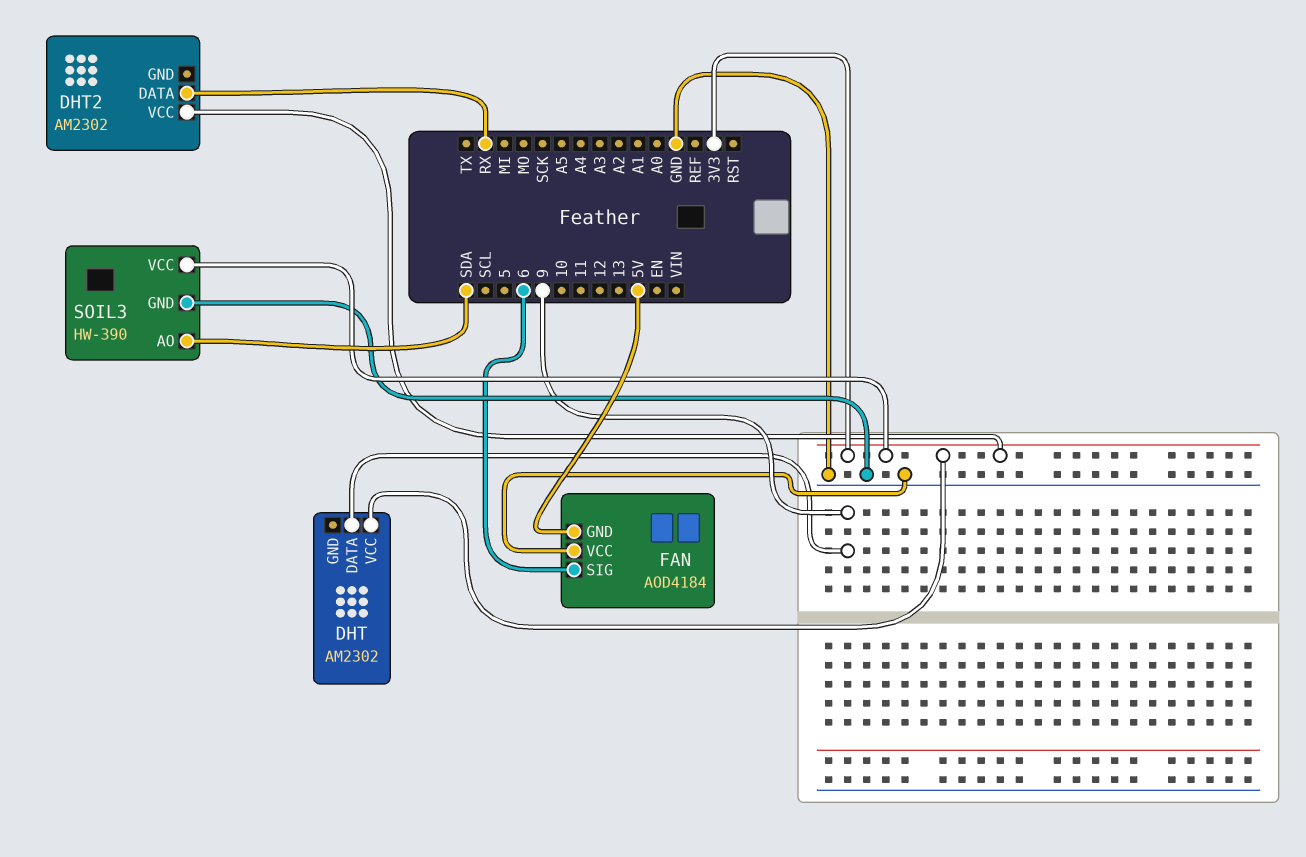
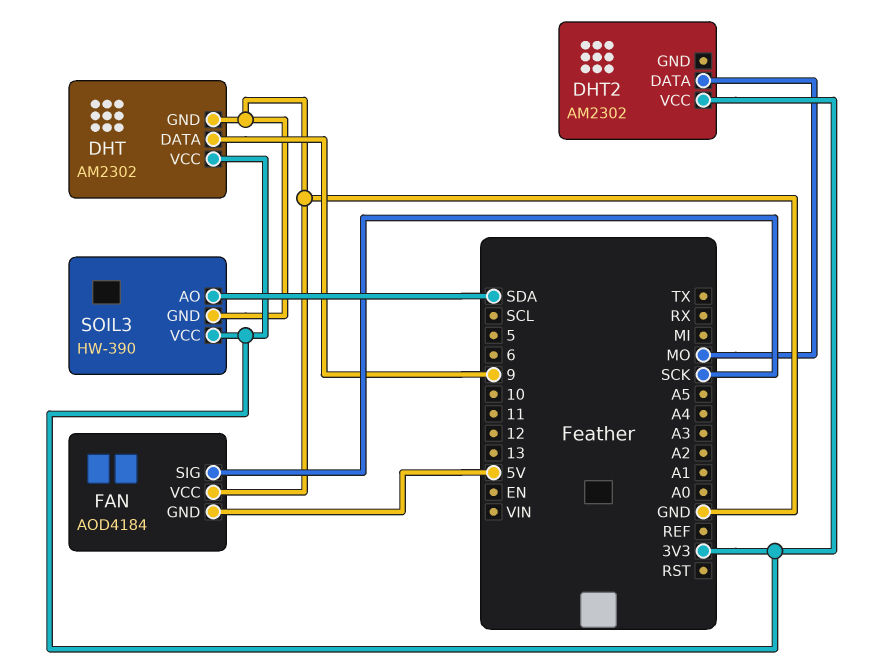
DHT pin GND: none -> GND
DHT2 pin DATA: RX -> MO
FAN pin SIG: 6 -> SCK

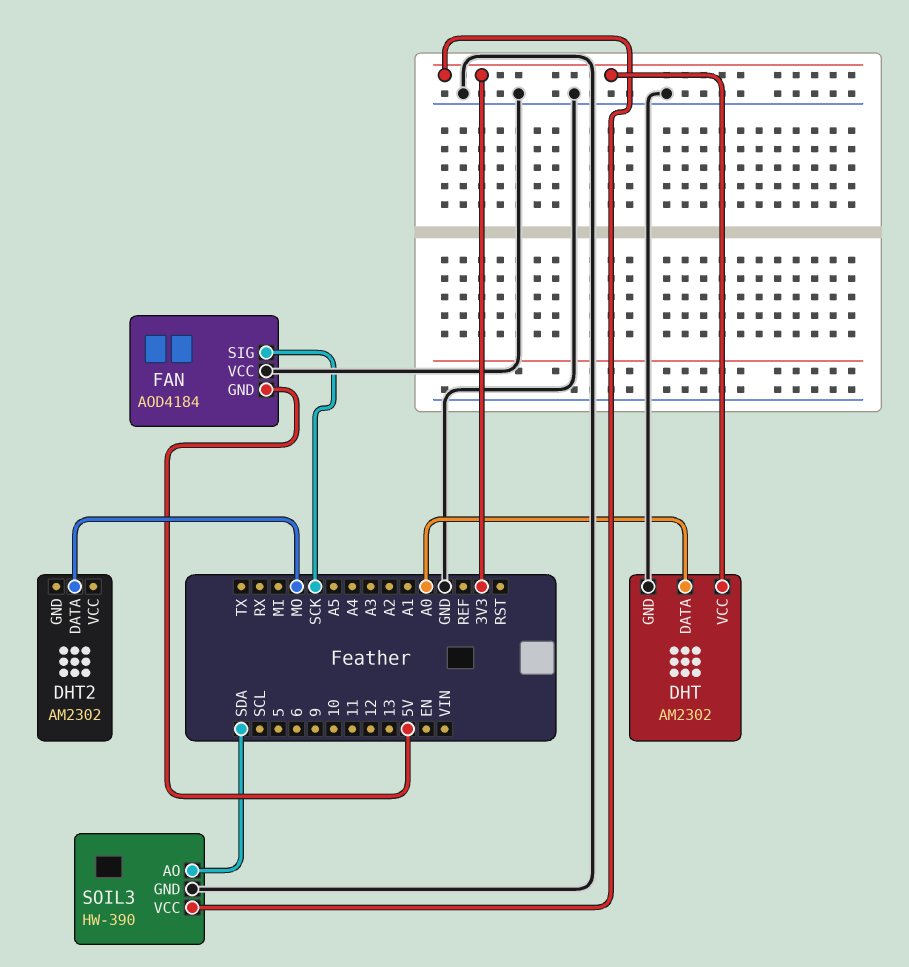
DHT pin DATA: 9 -> A0
DHT2 pin VCC: 3V3 -> none

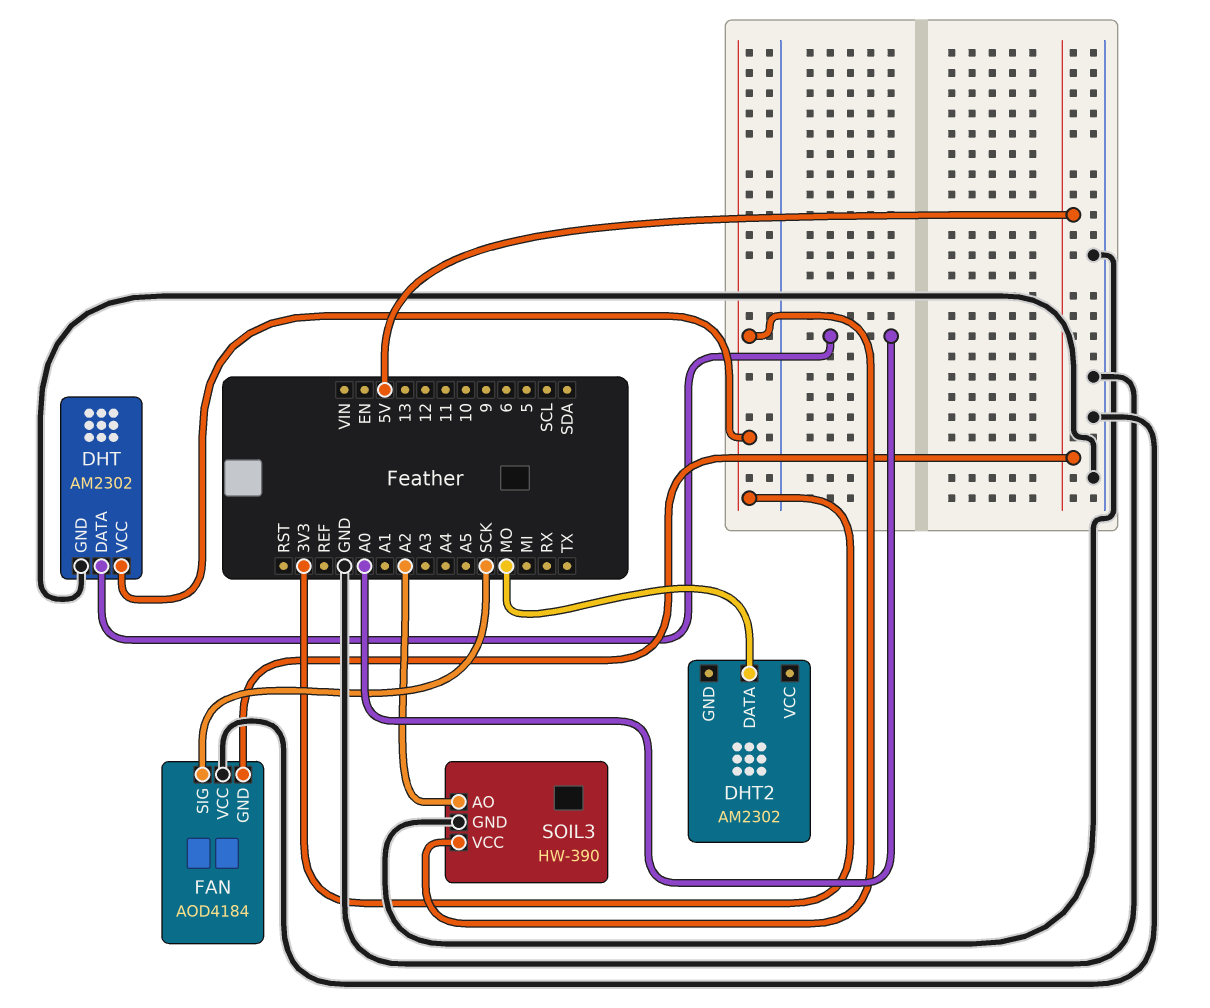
SOIL3 pin AO: SDA -> A2

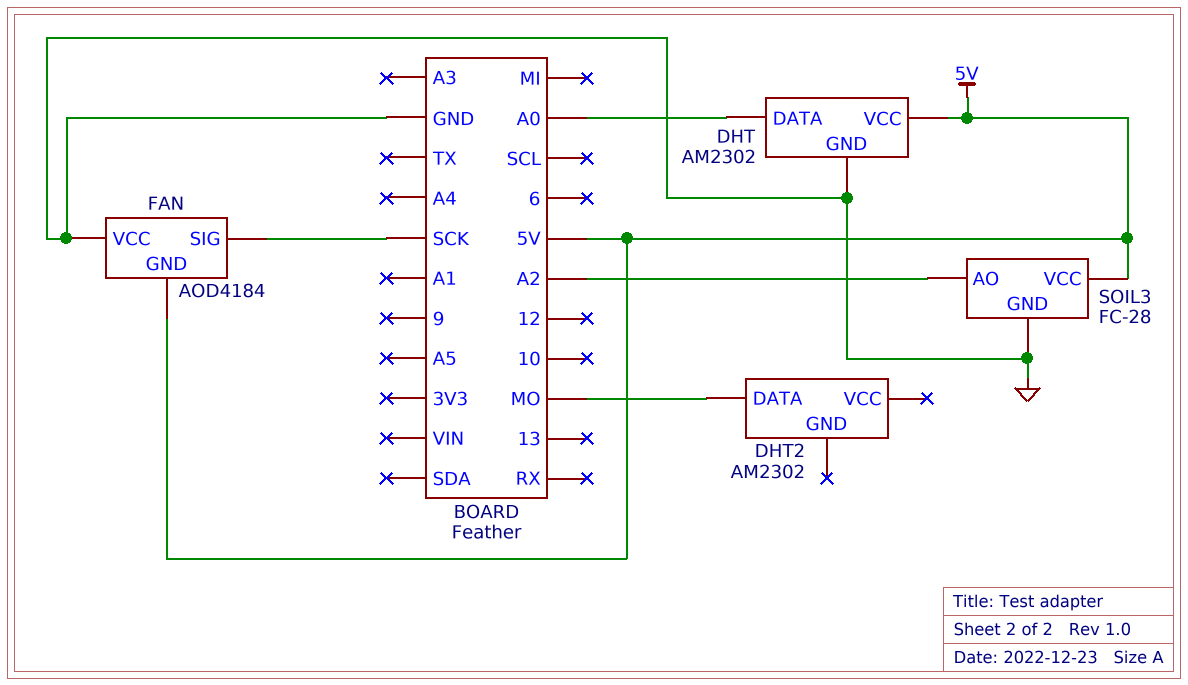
DHT pin VCC: 3V3 -> 5V
SOIL3: HW-390 -> FC-28
SOIL3 pin VCC: 3V3 -> 5V

